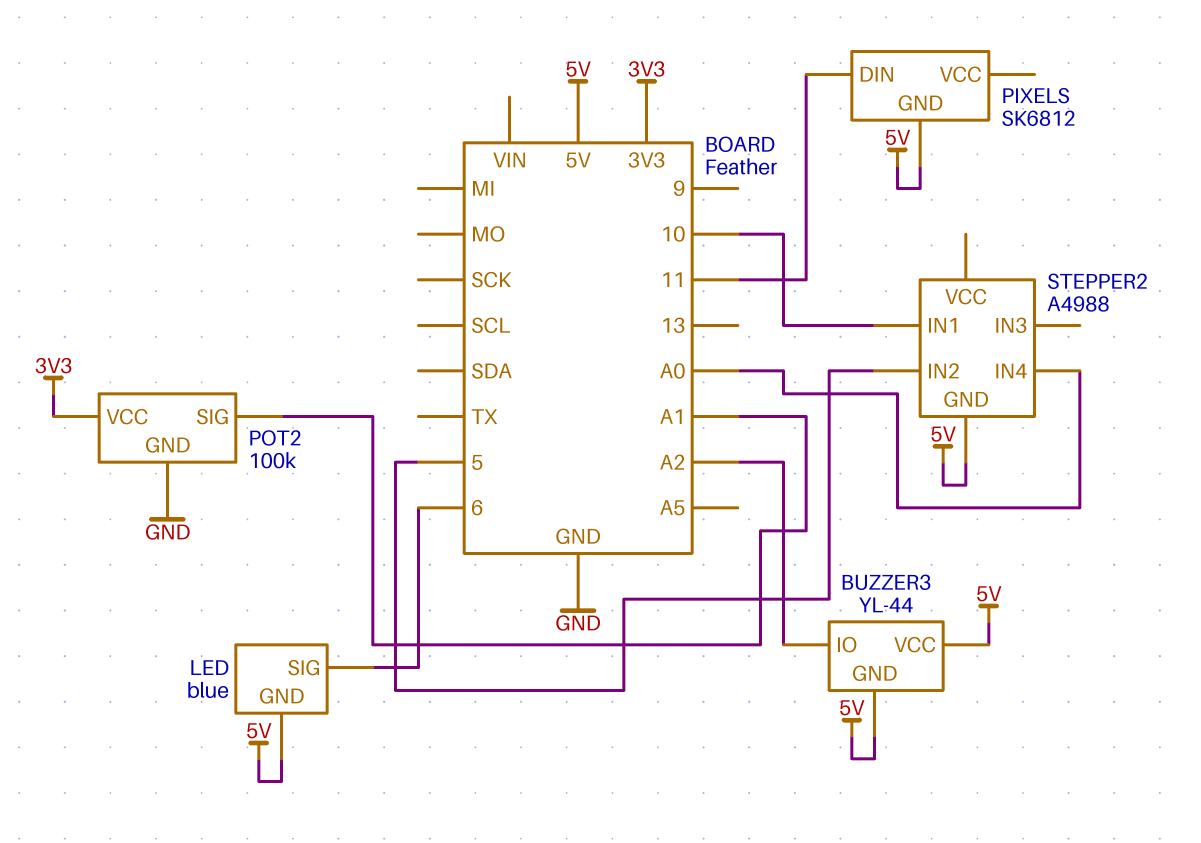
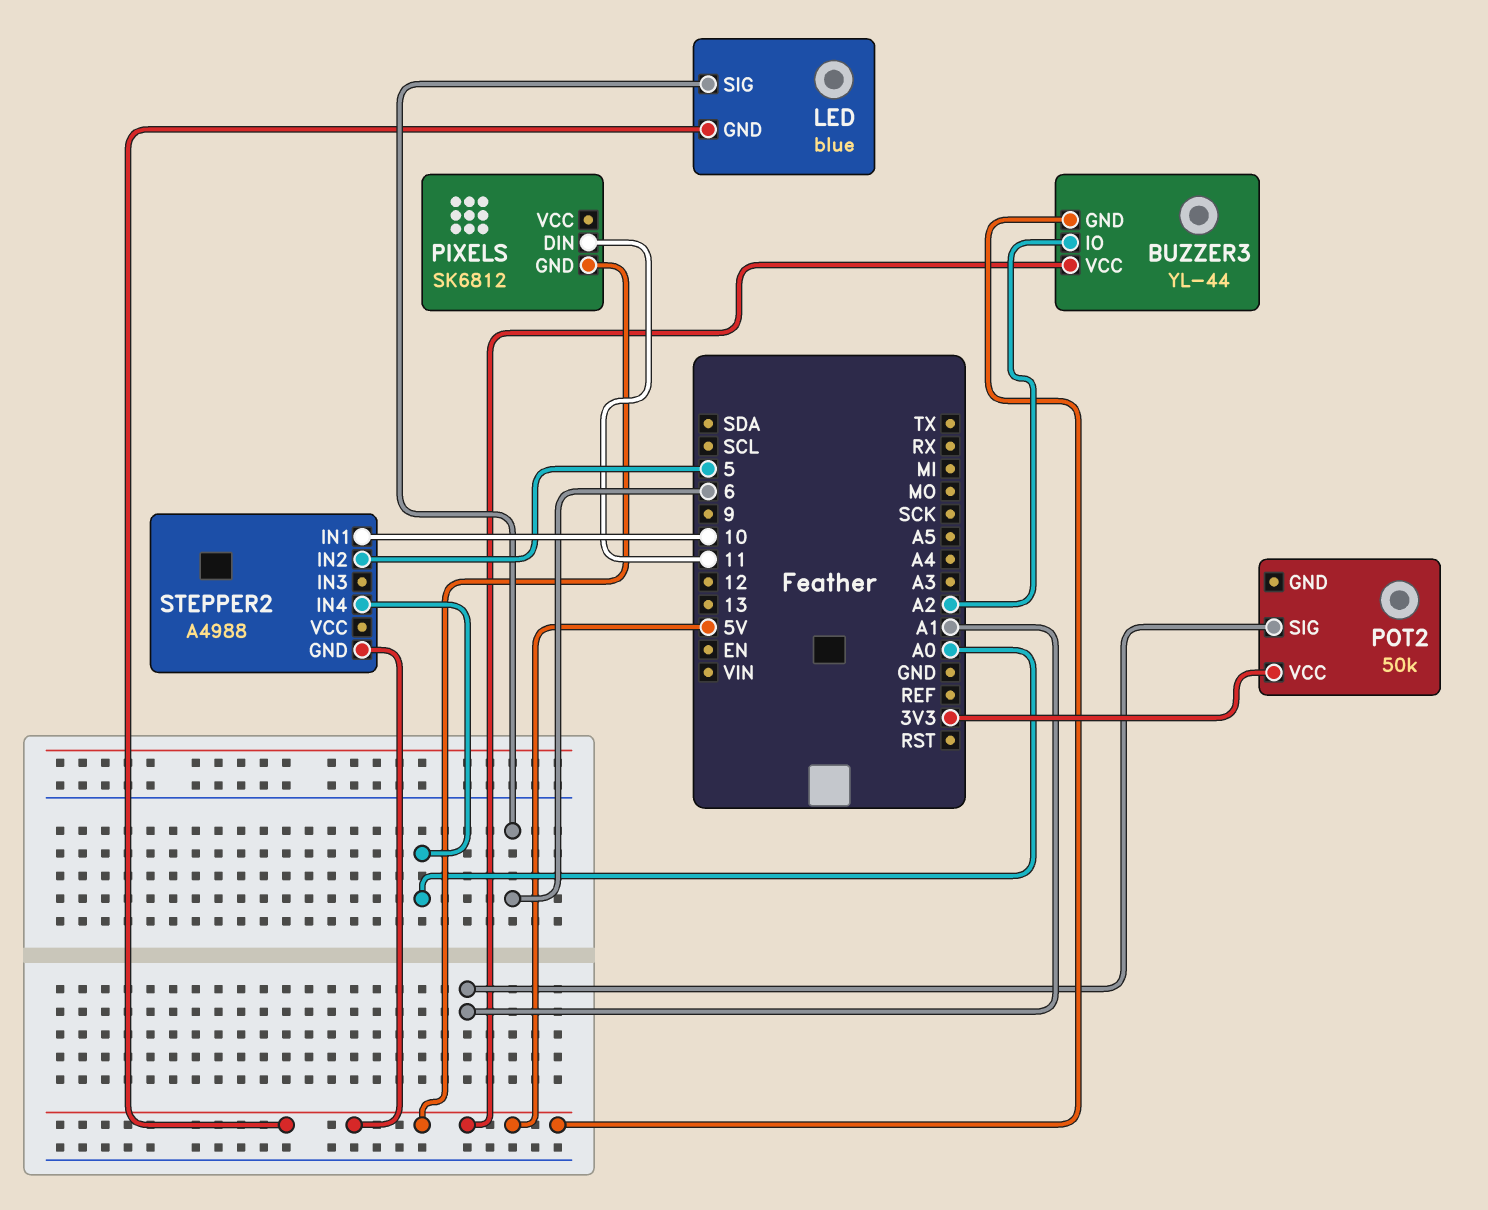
POT2: 100k -> 50k
POT2 pin GND: GND -> none

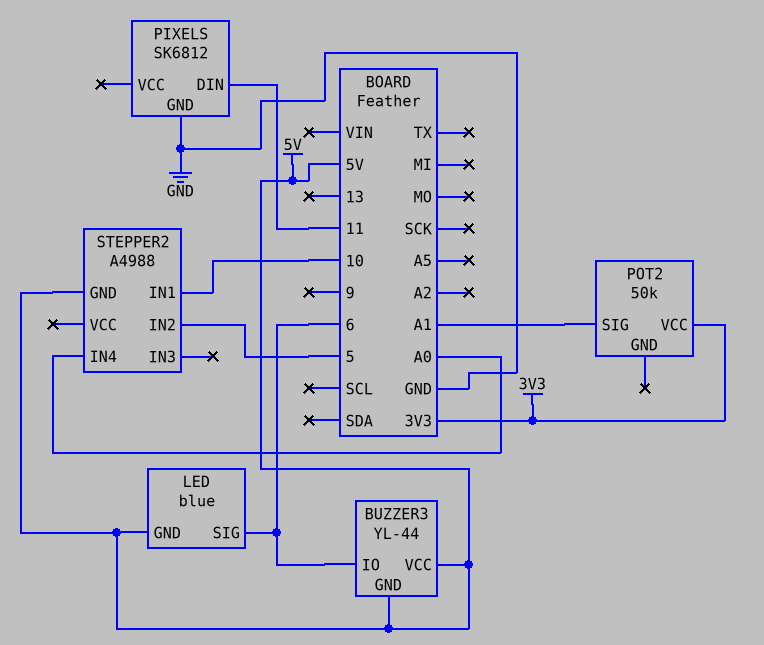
BUZZER3 pin IO: A2 -> 6
PIXELS pin GND: 5V -> GND

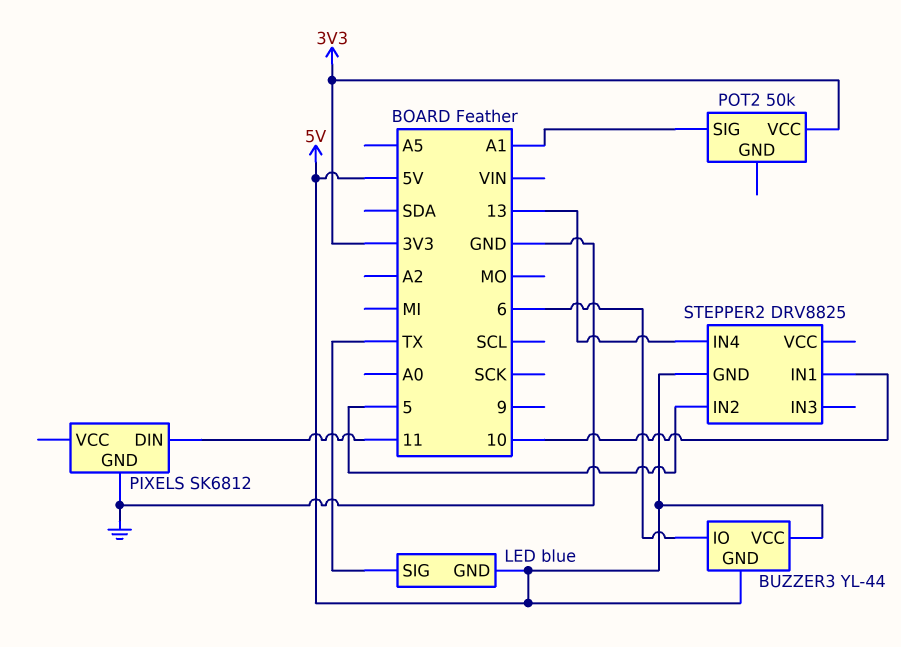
LED pin SIG: 6 -> TX
STEPPER2: A4988 -> DRV8825
STEPPER2 pin IN4: A0 -> 13

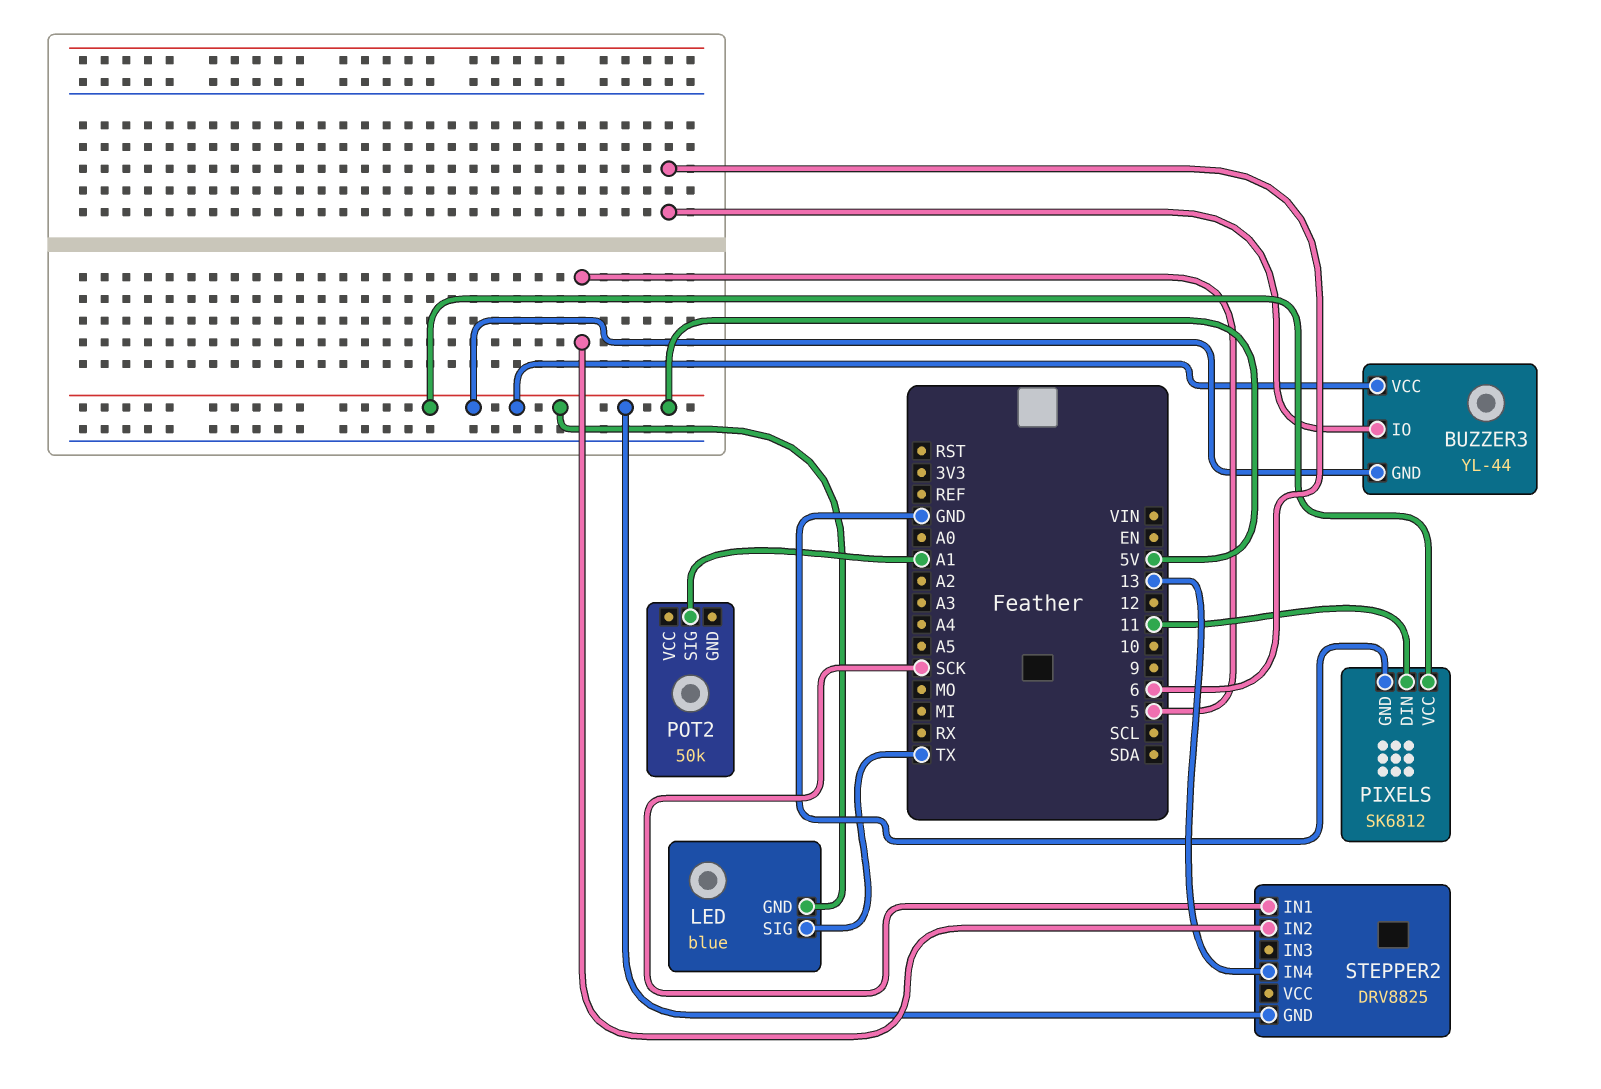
PIXELS pin VCC: none -> 5V
POT2 pin VCC: 3V3 -> none
STEPPER2 pin IN1: 10 -> SCK

